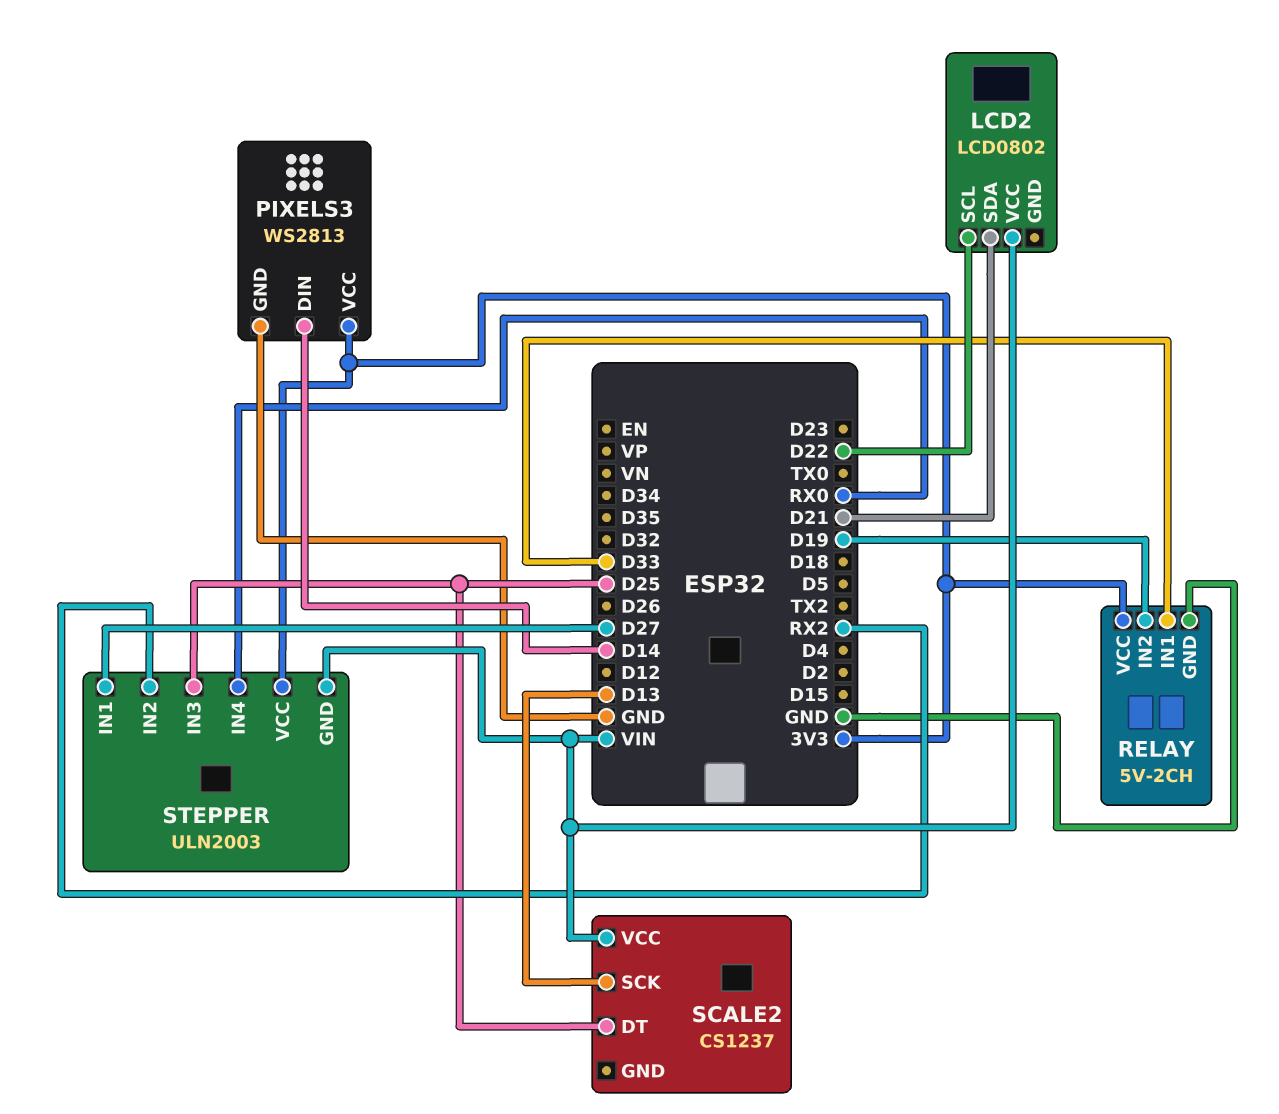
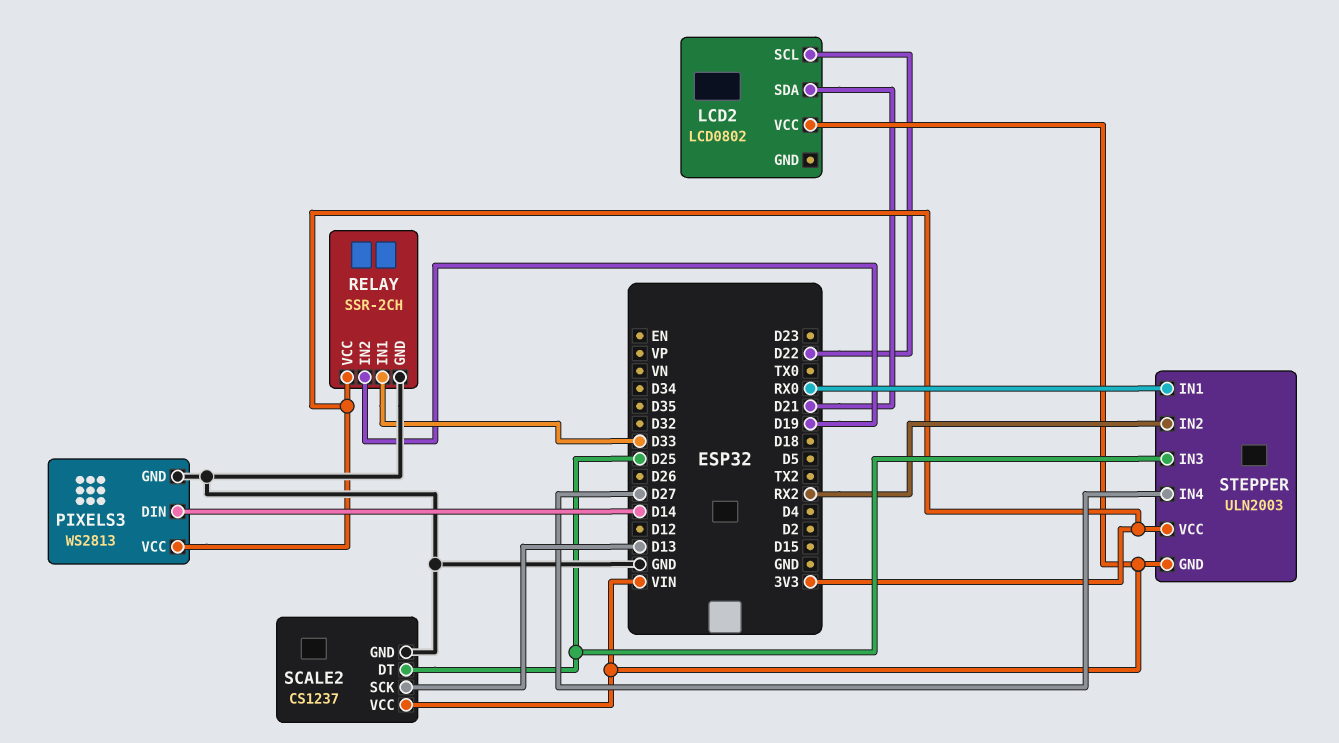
RELAY: 5V-2CH -> SSR-2CH
SCALE2 pin GND: none -> GND
STEPPER pin IN1: D27 -> RX0
STEPPER pin IN4: RX0 -> D27

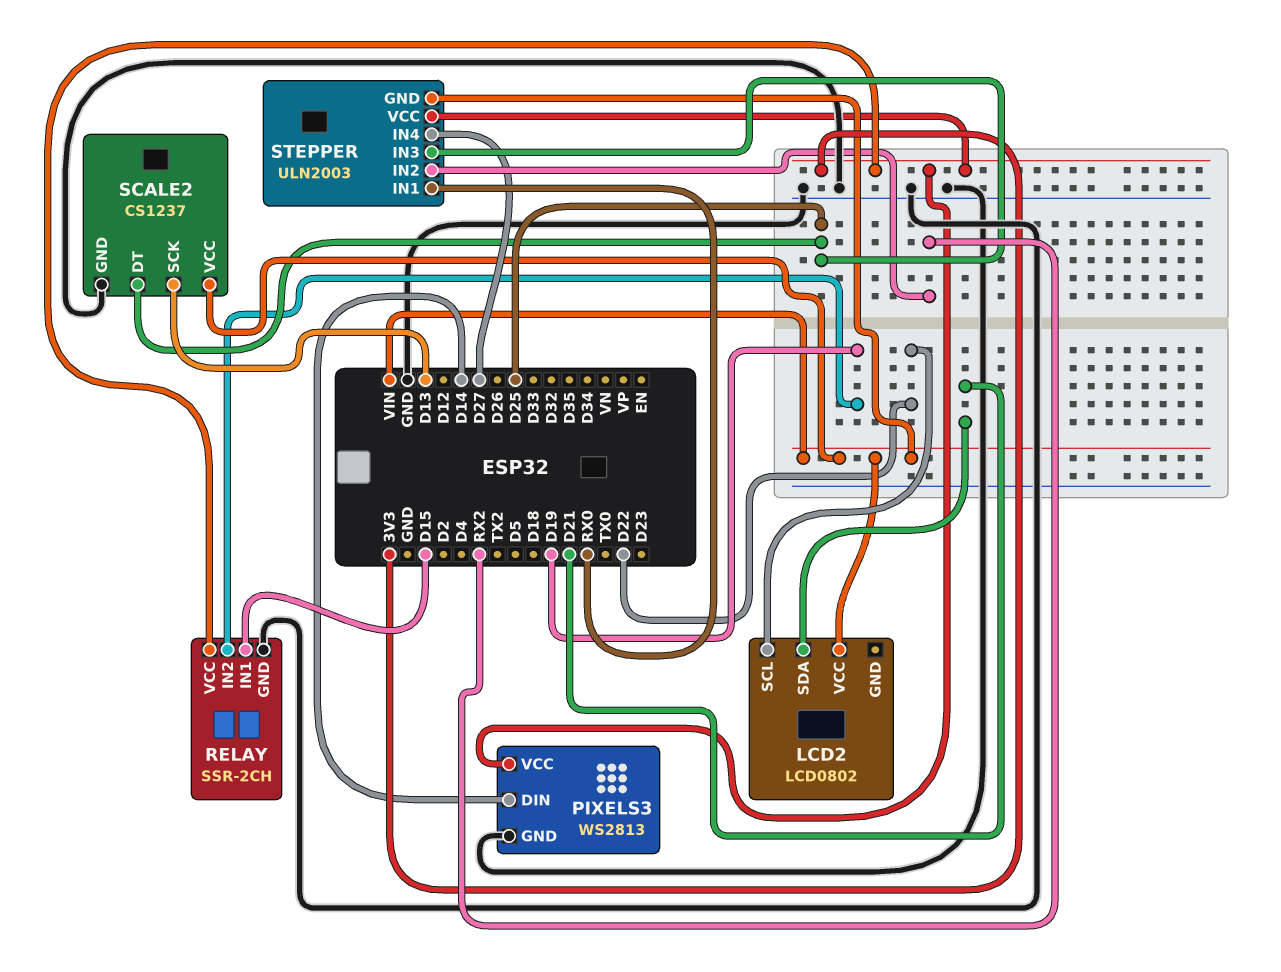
RELAY pin IN1: D33 -> D15

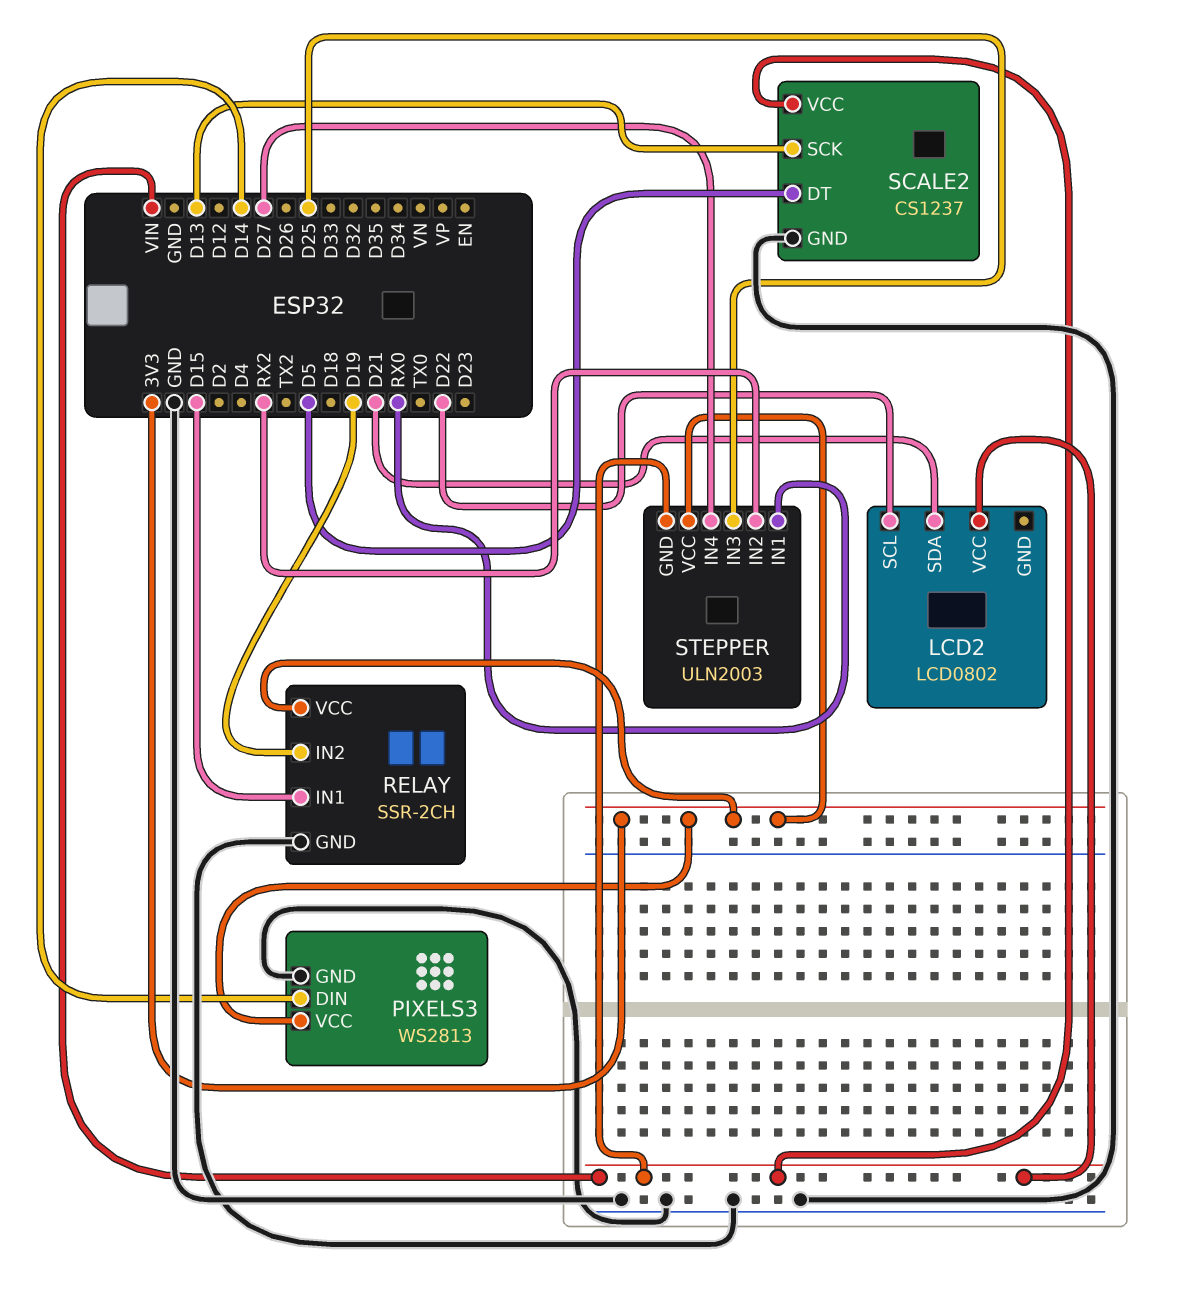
SCALE2 pin DT: D25 -> D5

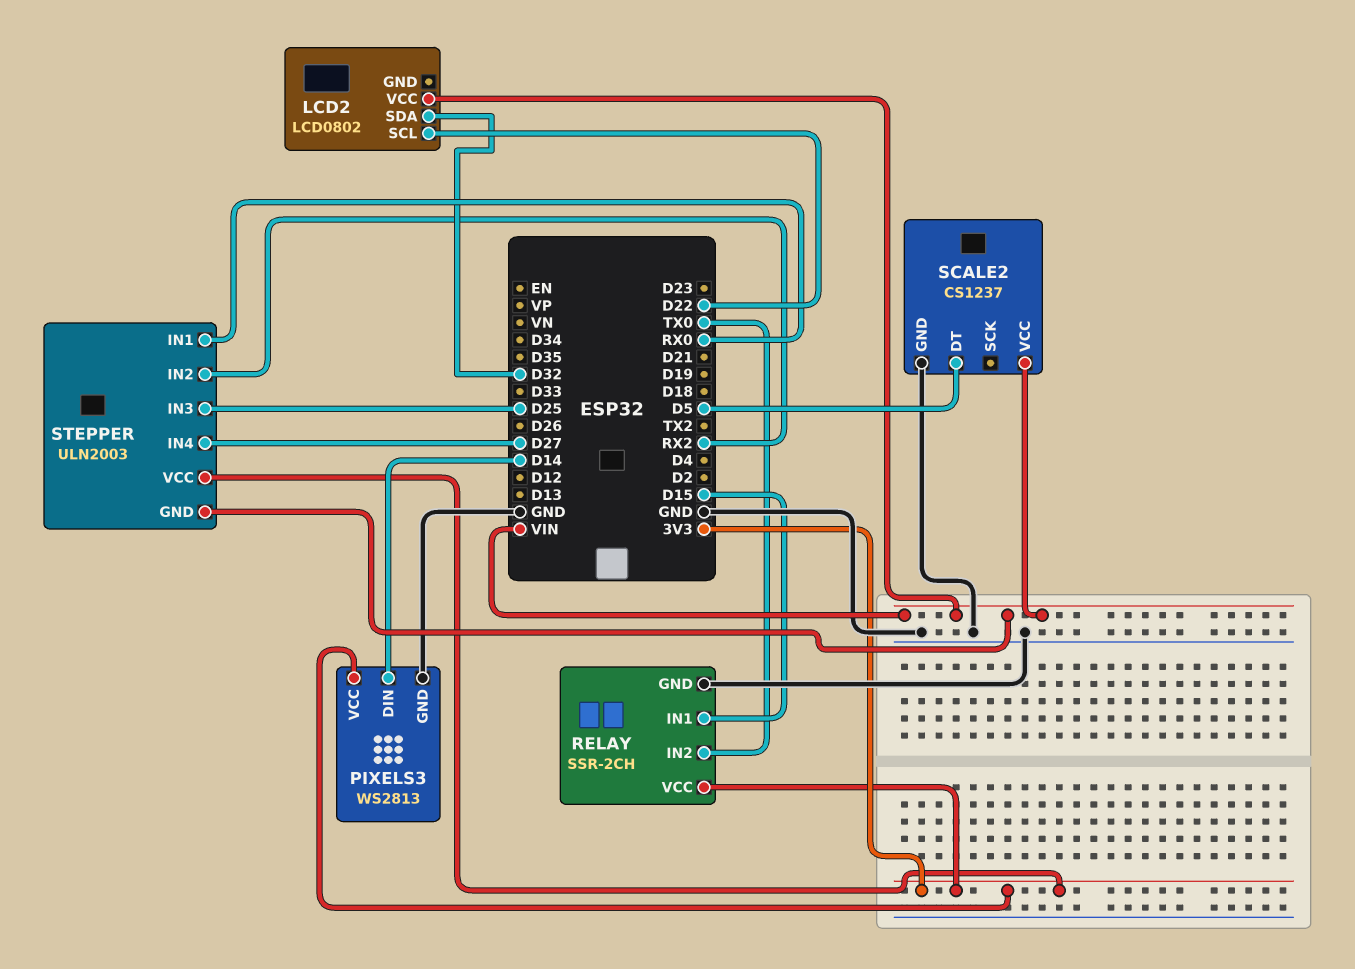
LCD2 pin SDA: D21 -> D32
RELAY pin IN2: D19 -> TX0
SCALE2 pin SCK: D13 -> none

